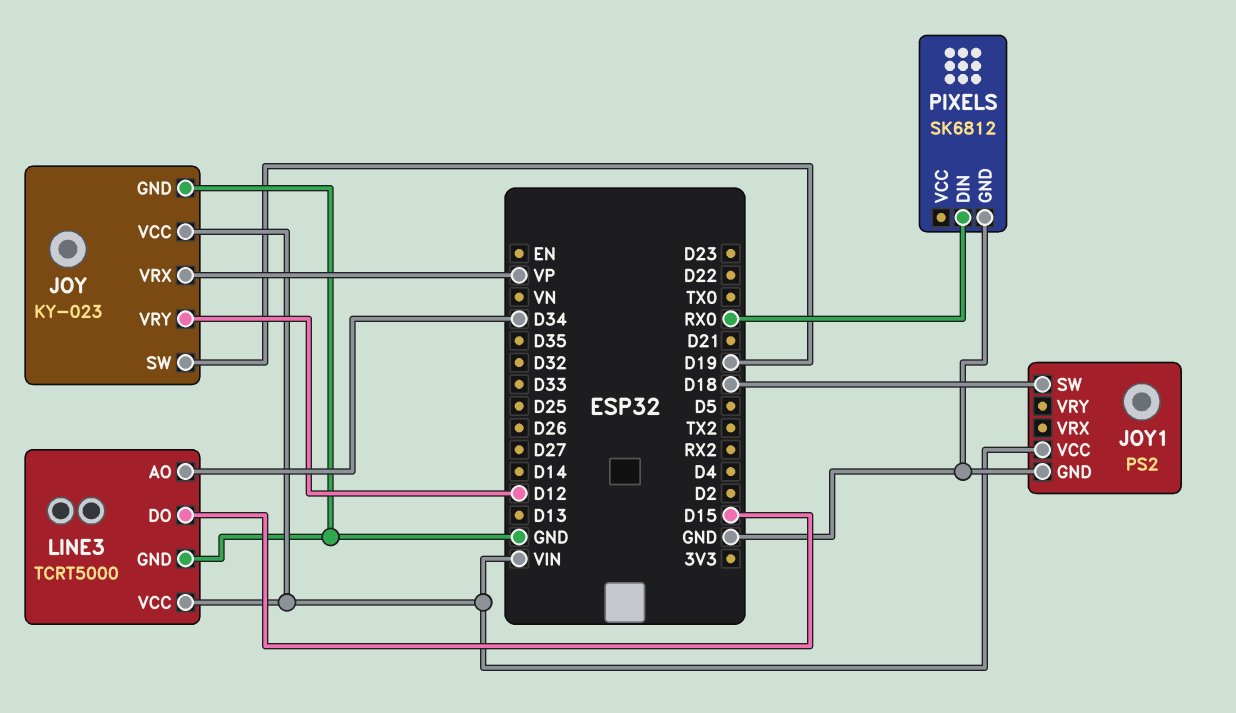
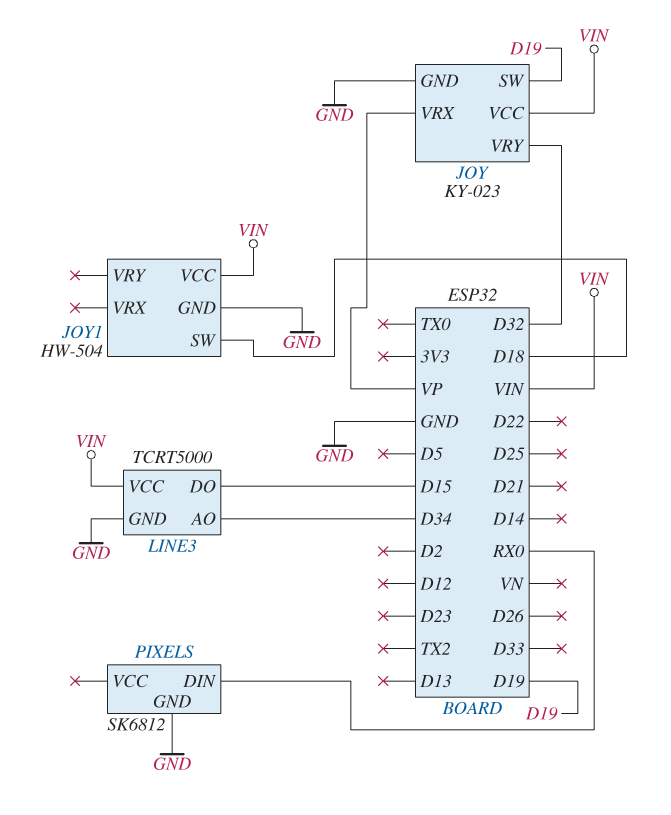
JOY pin VRY: D12 -> D32
JOY1: PS2 -> HW-504

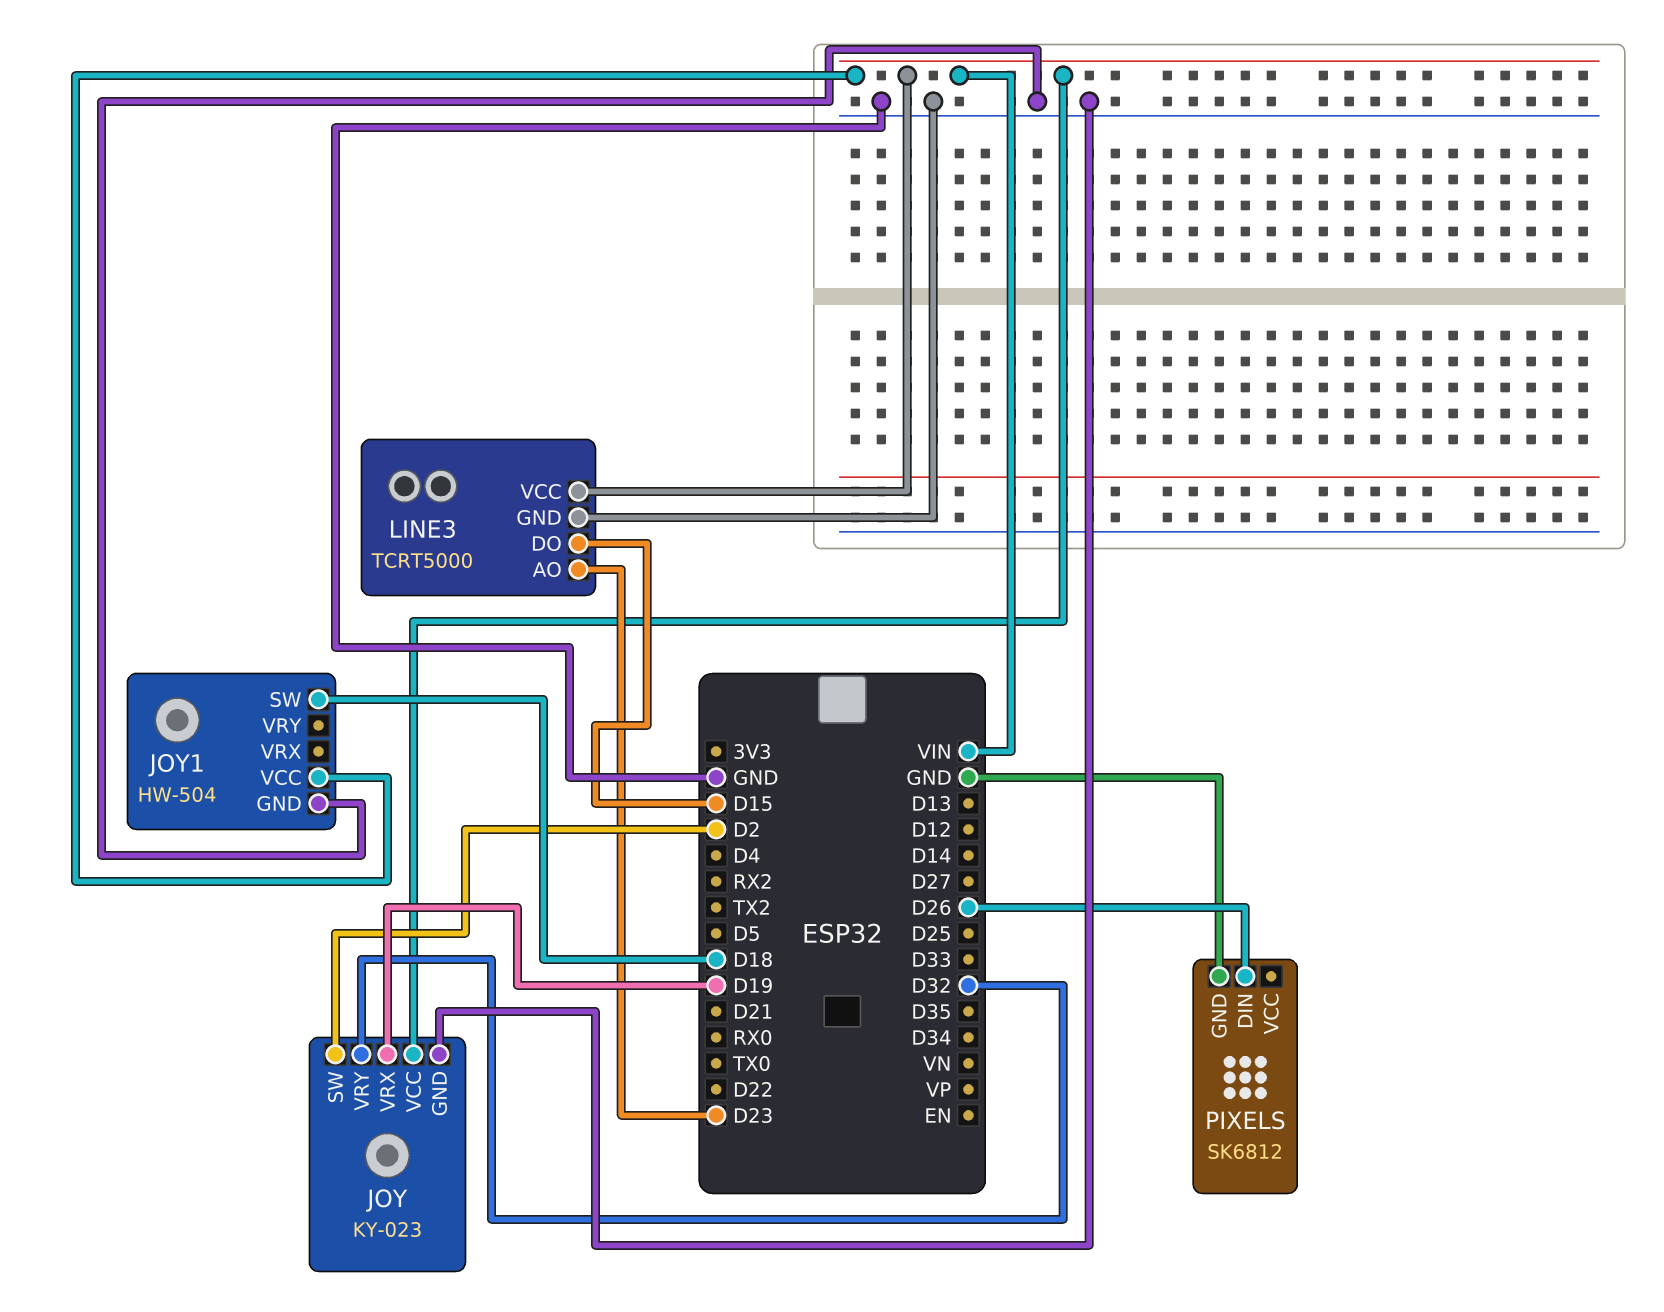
JOY pin SW: D19 -> D2
JOY pin VRX: VP -> D19
LINE3 pin AO: D34 -> D23
PIXELS pin DIN: RX0 -> D26

